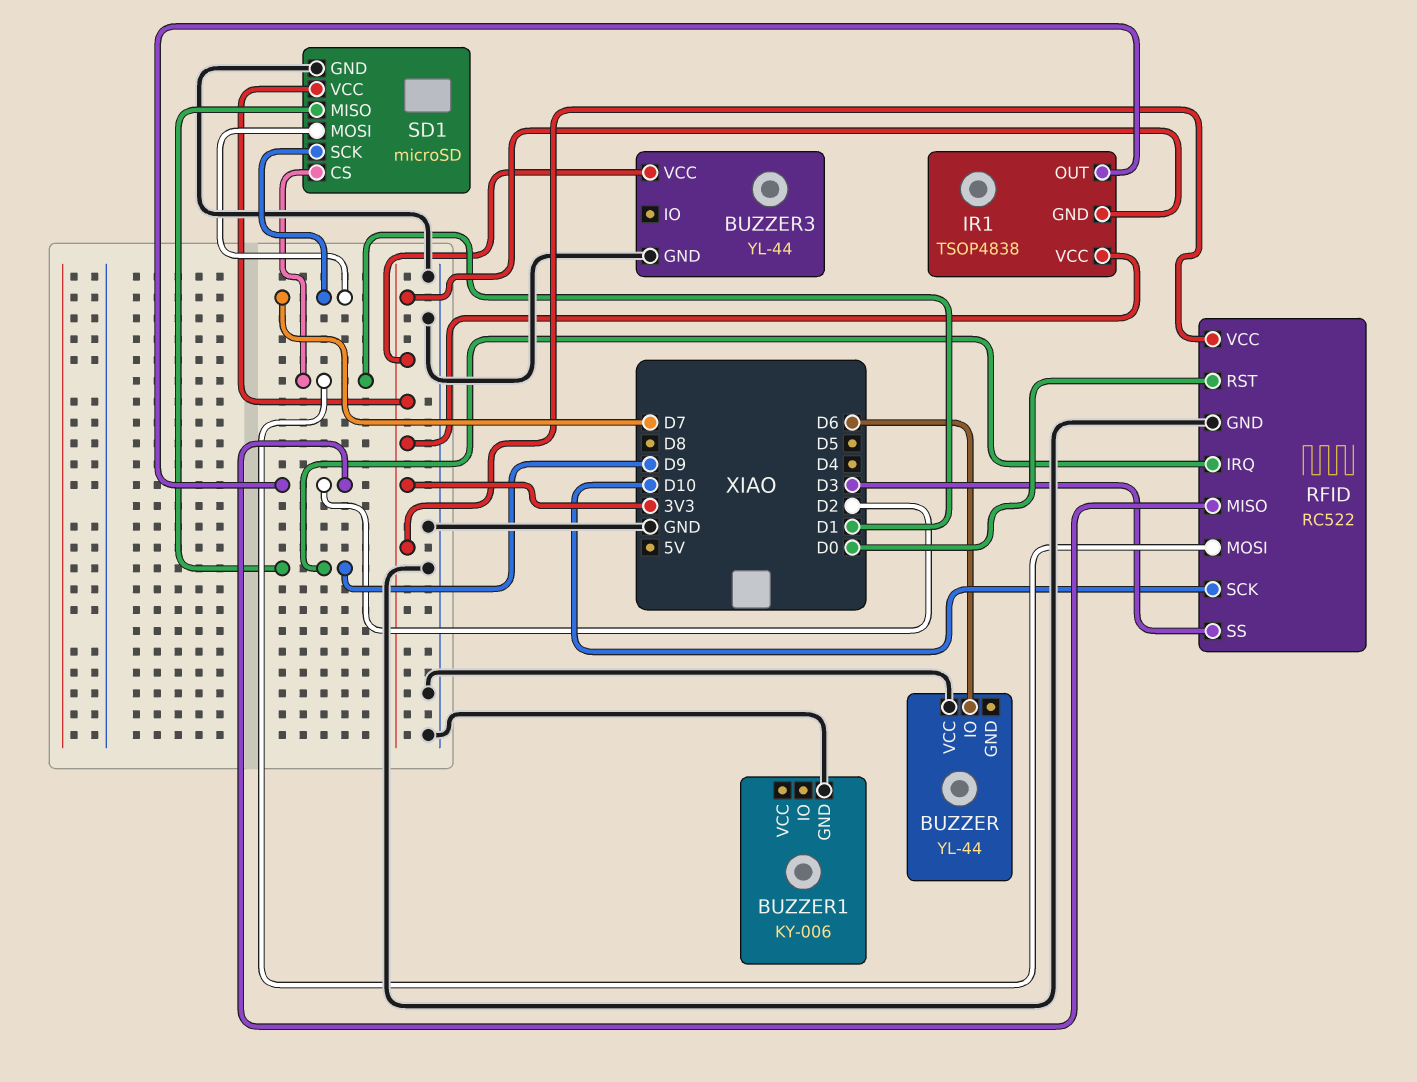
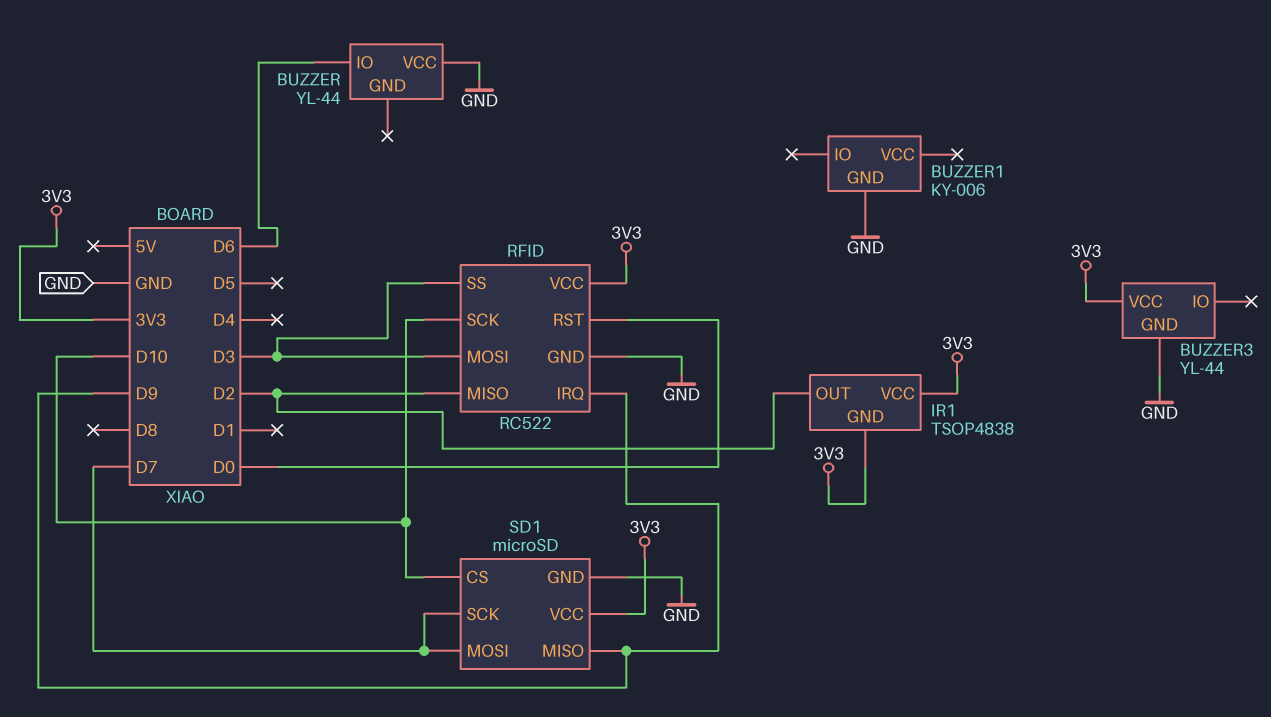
RFID pin MOSI: D1 -> D3
SD1 pin CS: D1 -> D10

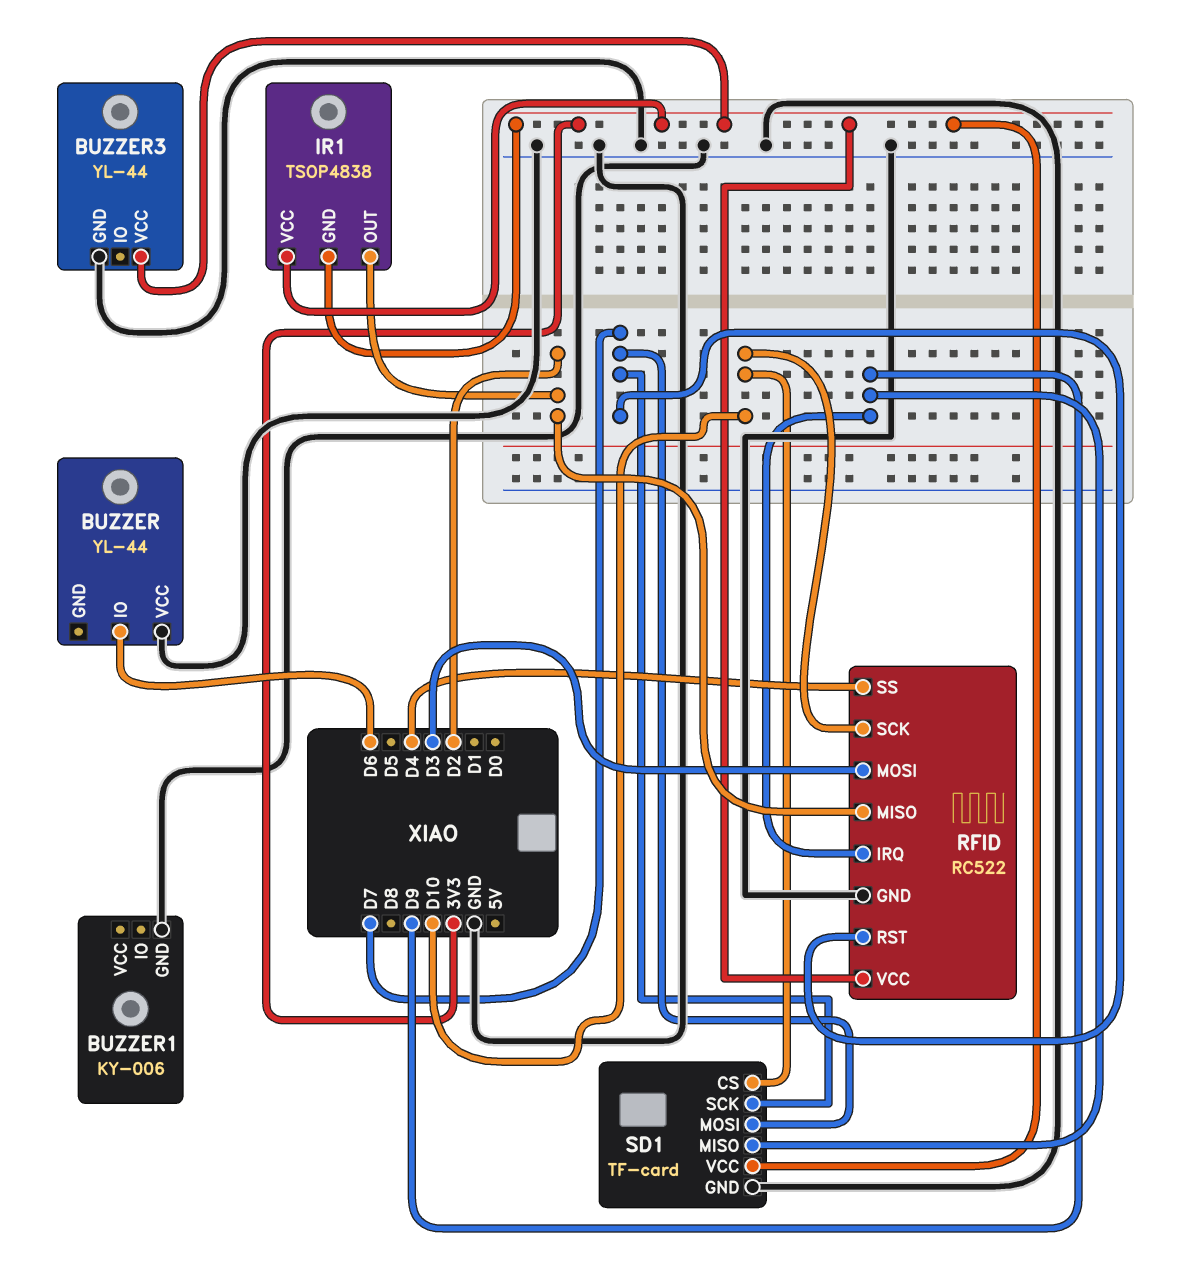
RFID pin RST: D0 -> D7
RFID pin SS: D3 -> D4
SD1: microSD -> TF-card

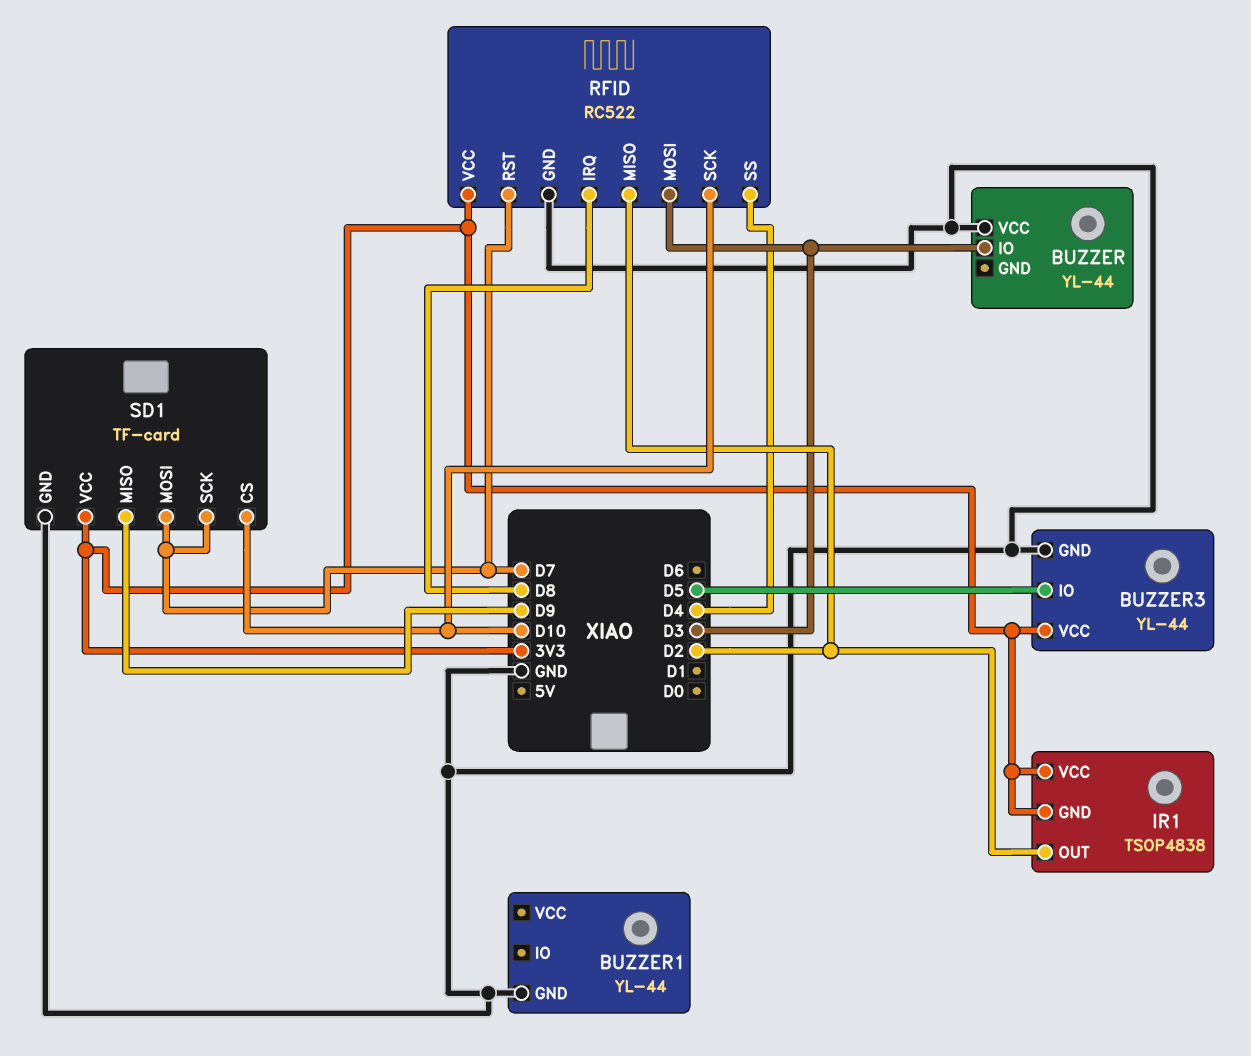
BUZZER pin IO: D6 -> D3
BUZZER1: KY-006 -> YL-44
BUZZER3 pin IO: none -> D5
RFID pin IRQ: D9 -> D8

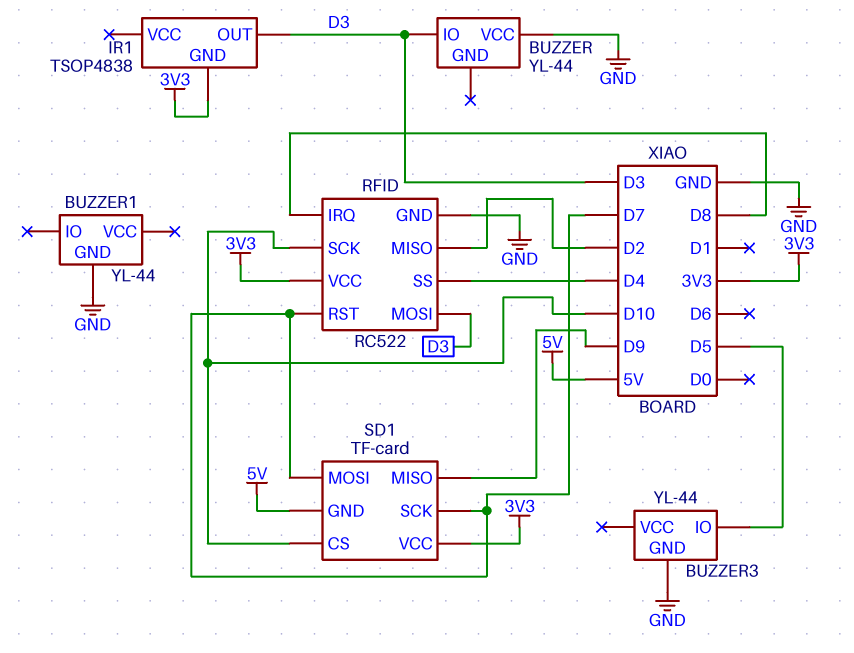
BUZZER3 pin VCC: 3V3 -> none
IR1 pin OUT: D2 -> D3
IR1 pin VCC: 3V3 -> none
SD1 pin GND: GND -> 5V

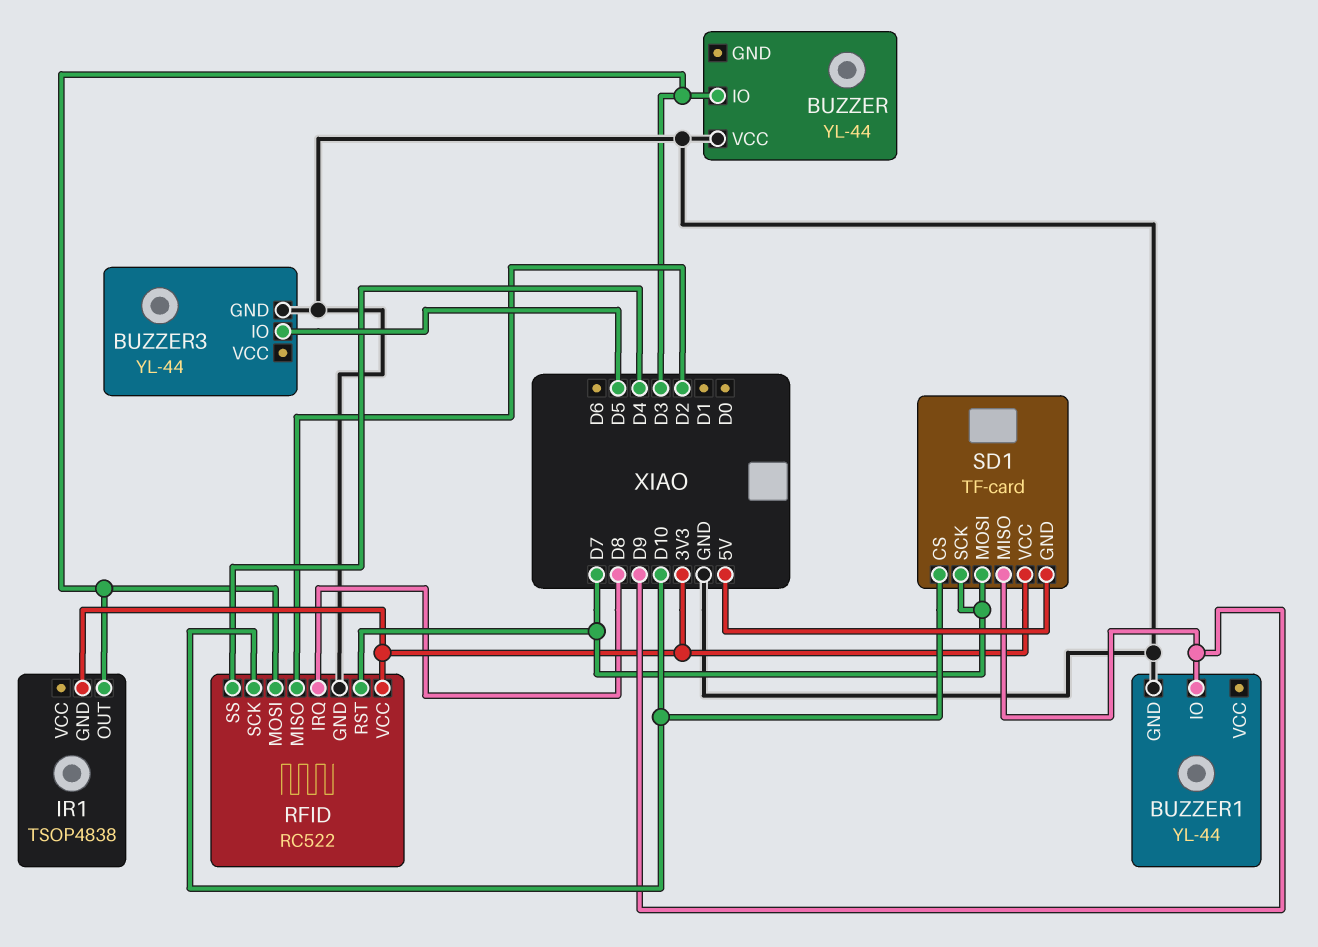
BUZZER1 pin IO: none -> D9

